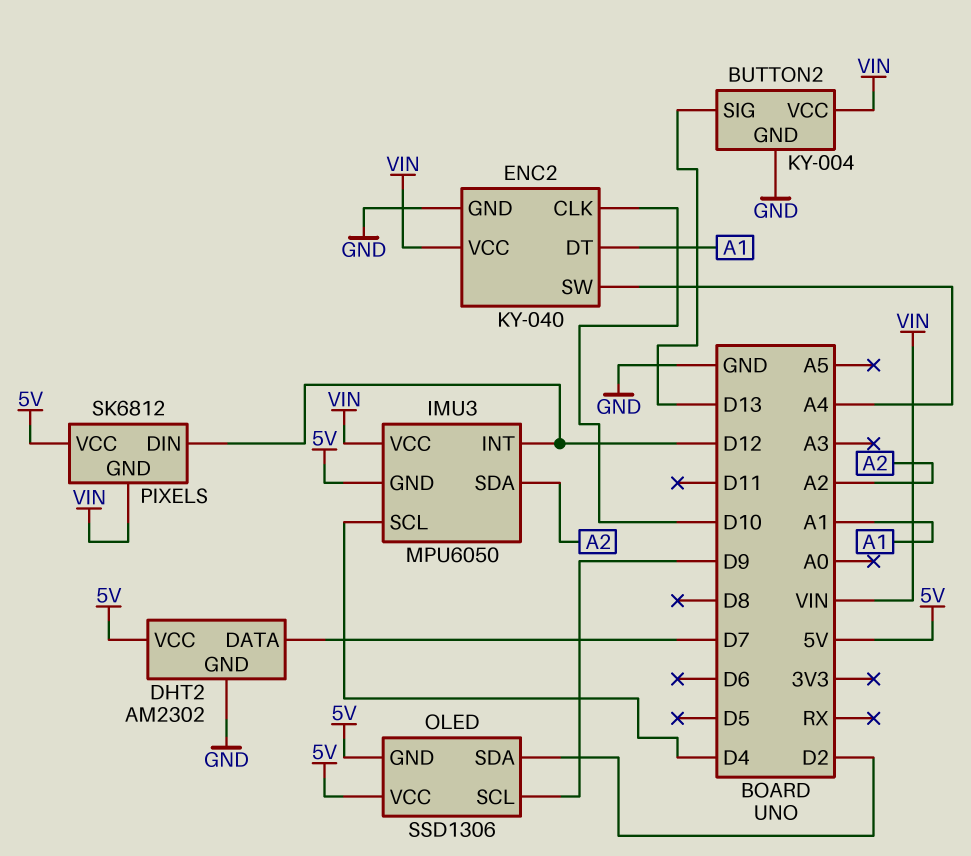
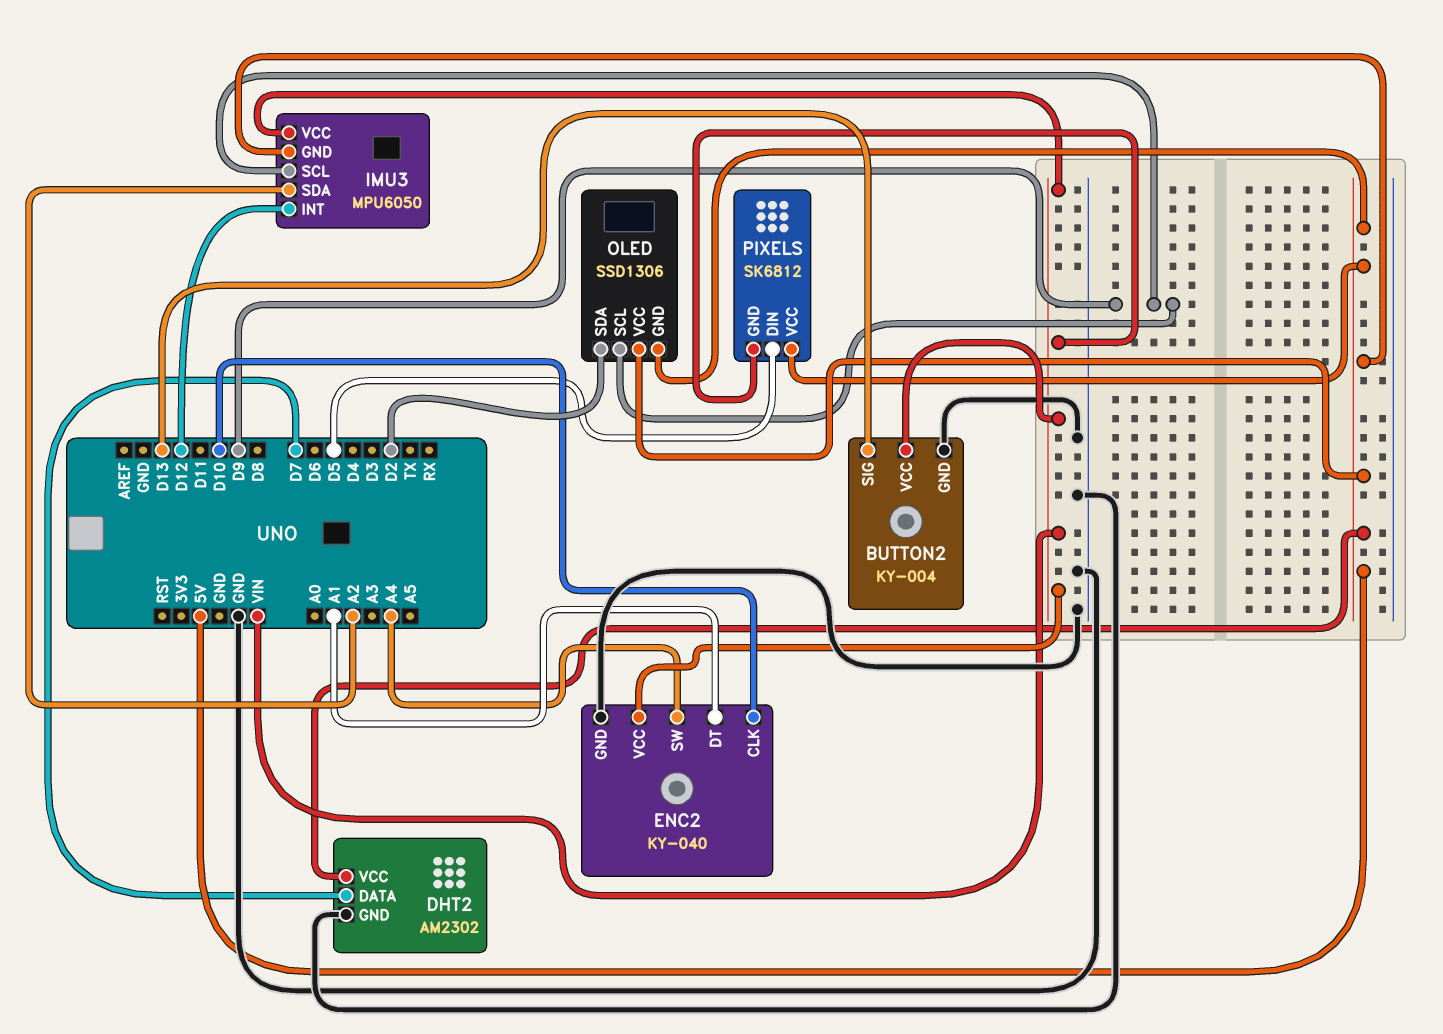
IMU3 pin SCL: D4 -> D9
PIXELS pin DIN: D12 -> D5

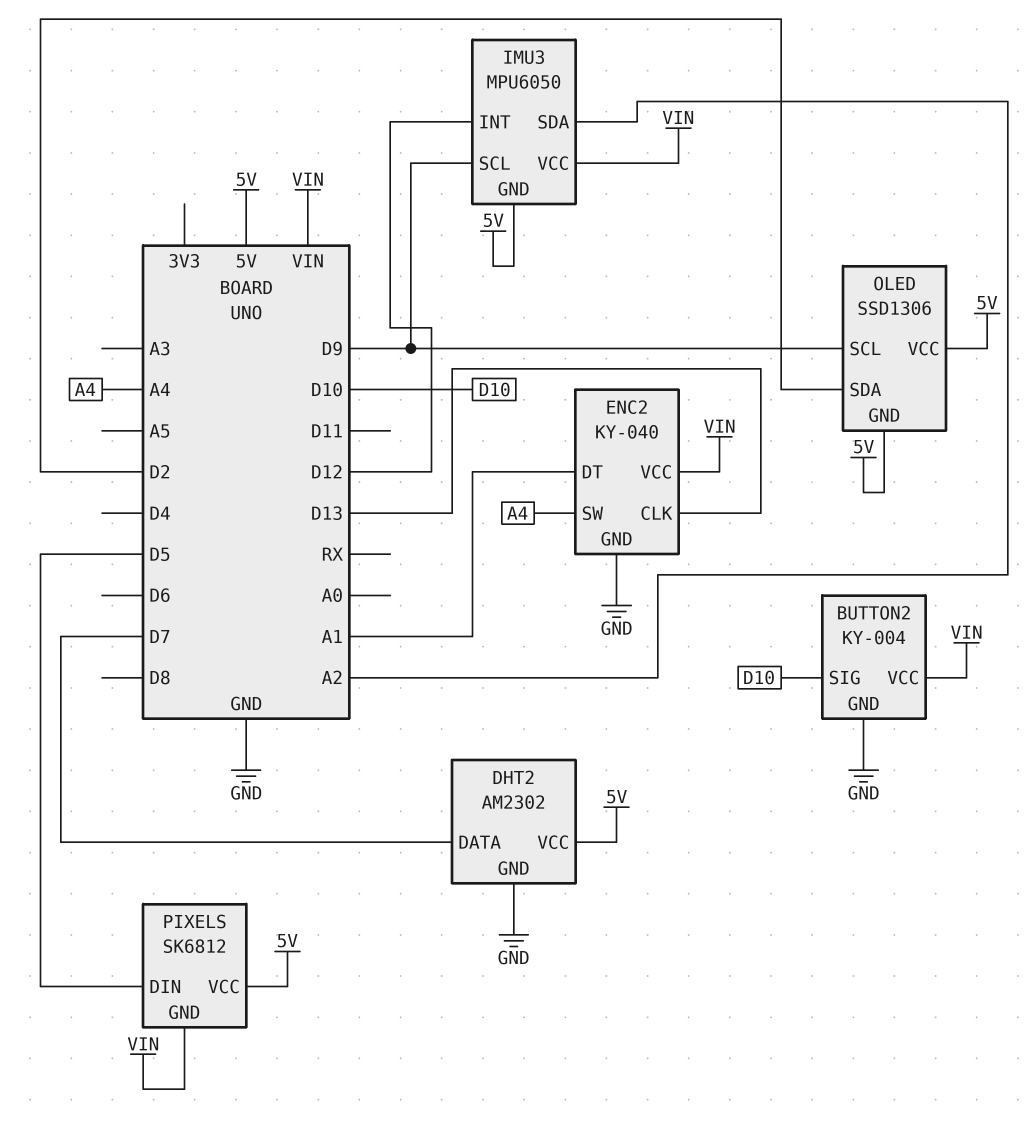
BUTTON2 pin SIG: D13 -> D10
ENC2 pin CLK: D10 -> D13

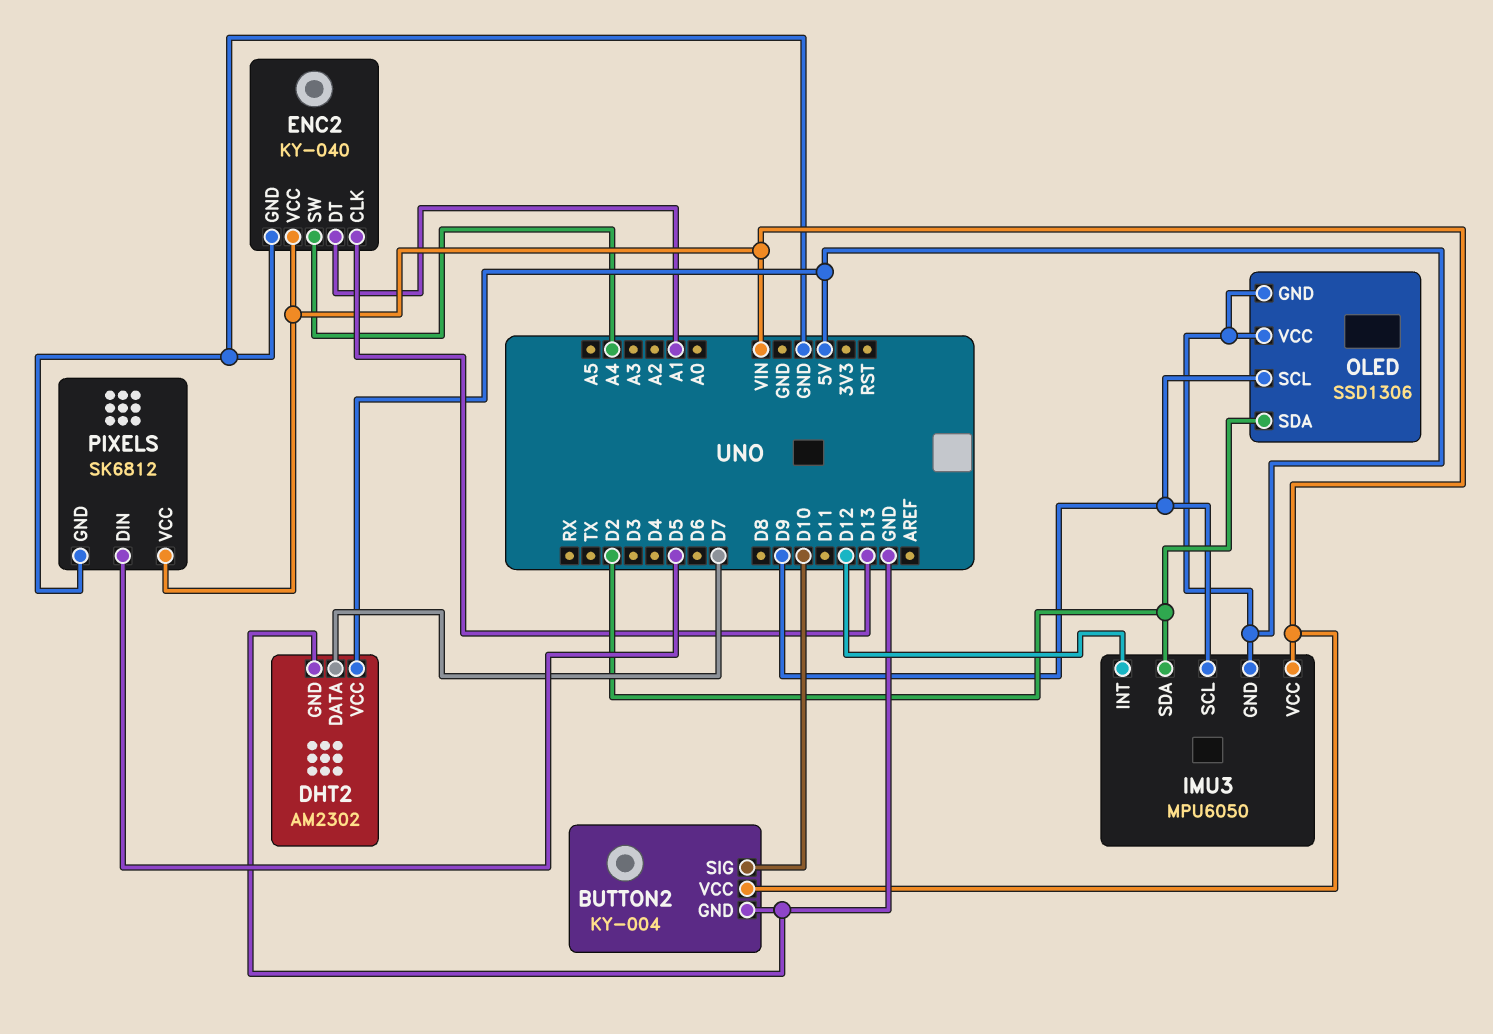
IMU3 pin SDA: A2 -> D2
PIXELS pin GND: VIN -> GND
PIXELS pin VCC: 5V -> VIN

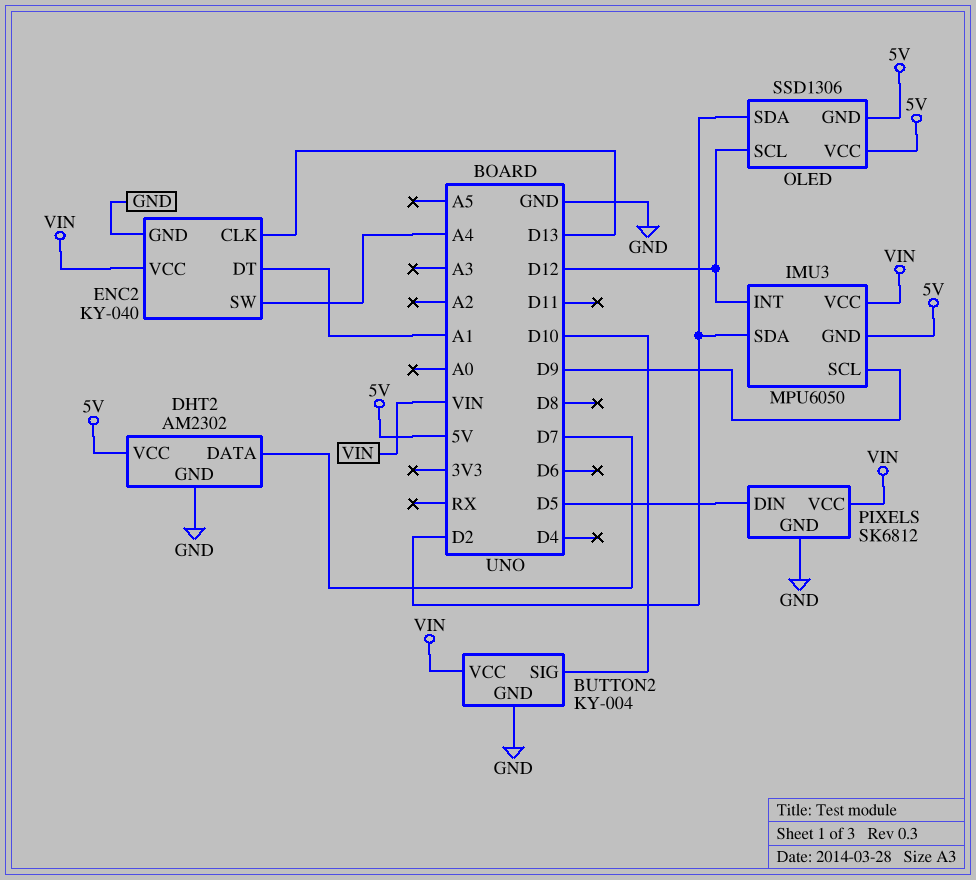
OLED pin SCL: D9 -> D12

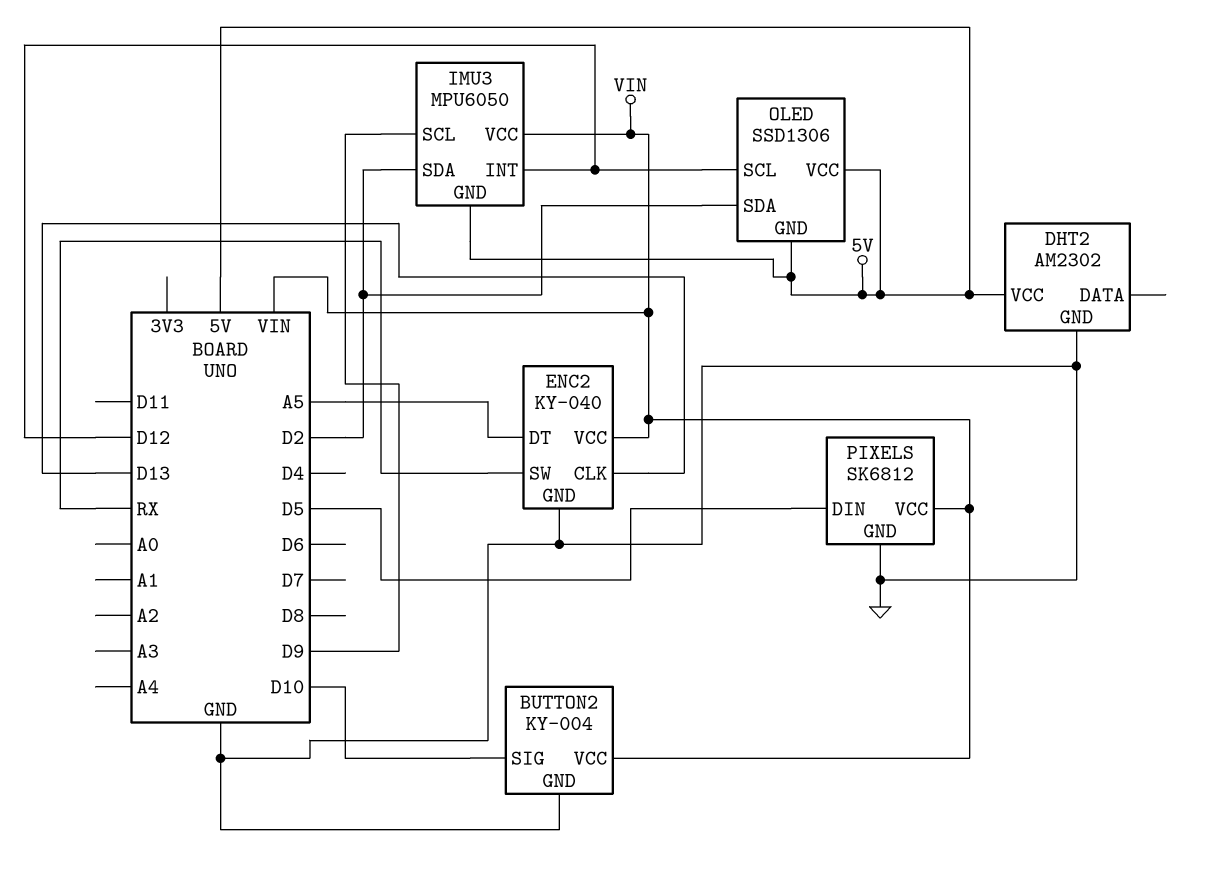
DHT2 pin DATA: D7 -> none
ENC2 pin DT: A1 -> A5
ENC2 pin SW: A4 -> RX

